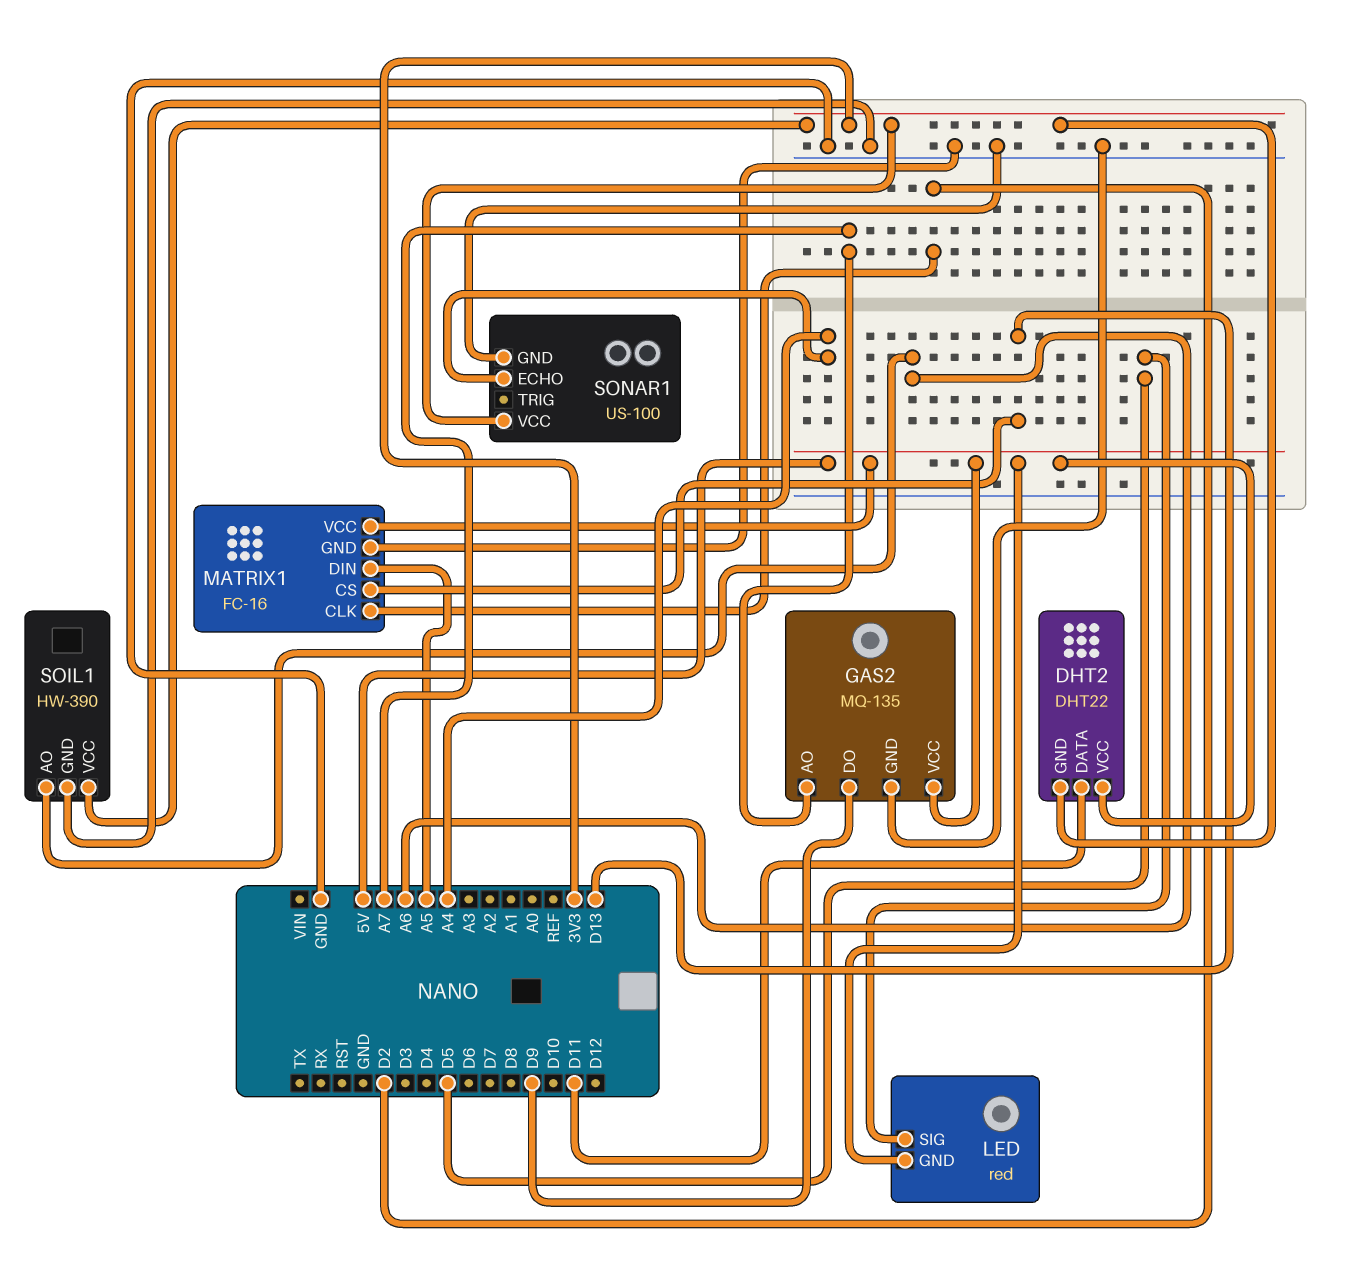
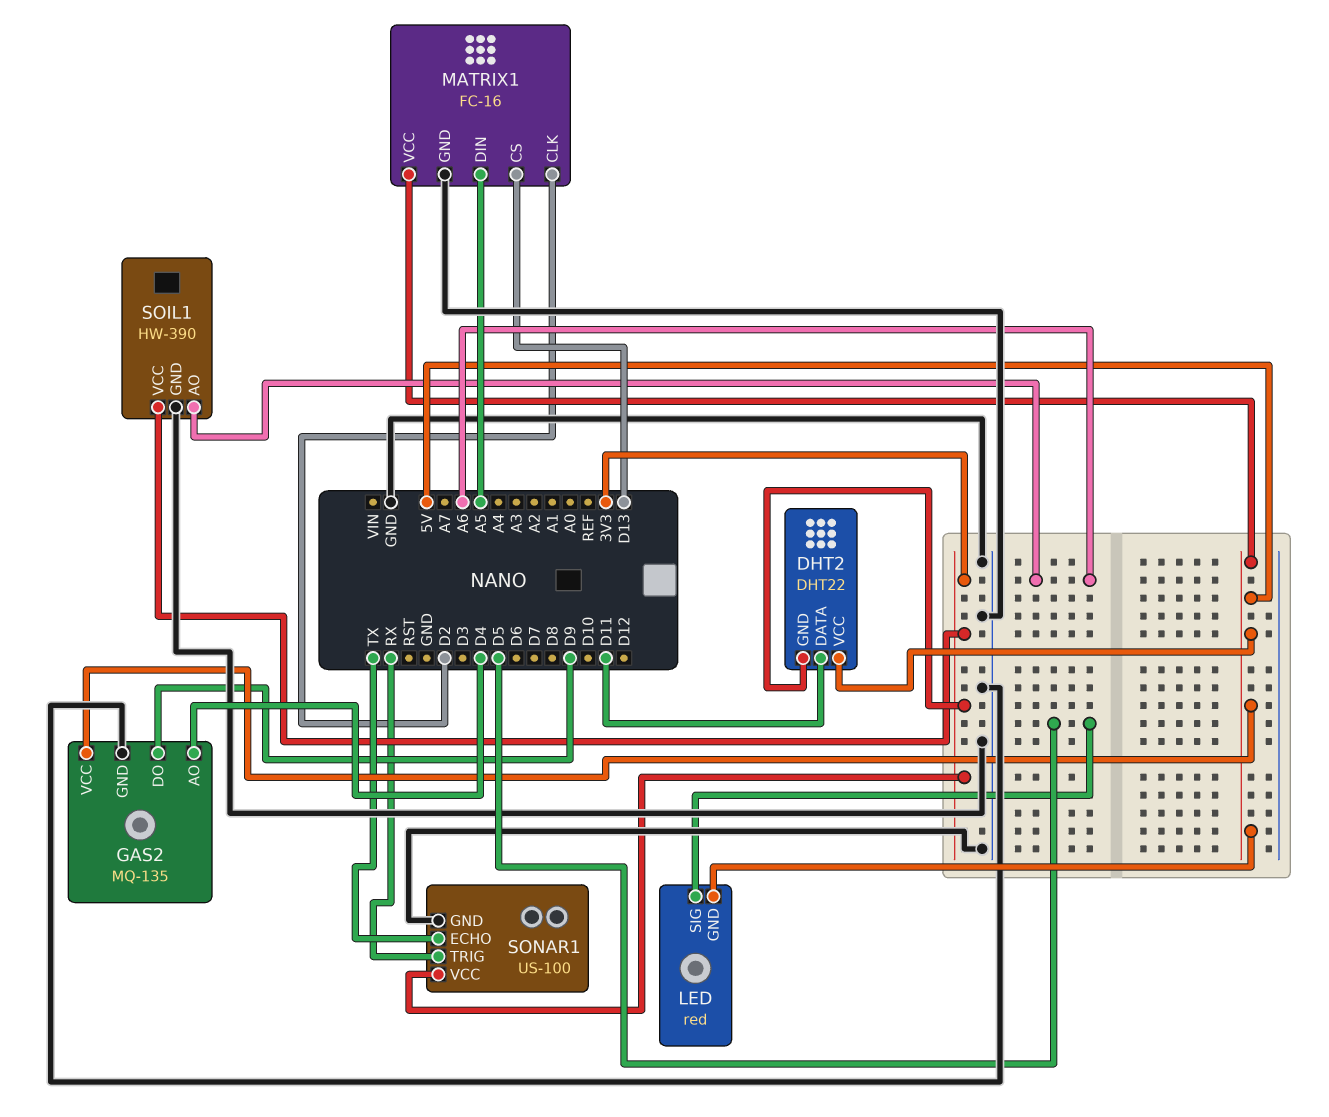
GAS2 pin AO: A7 -> D4
SONAR1 pin ECHO: A4 -> TX
SONAR1 pin TRIG: none -> RX

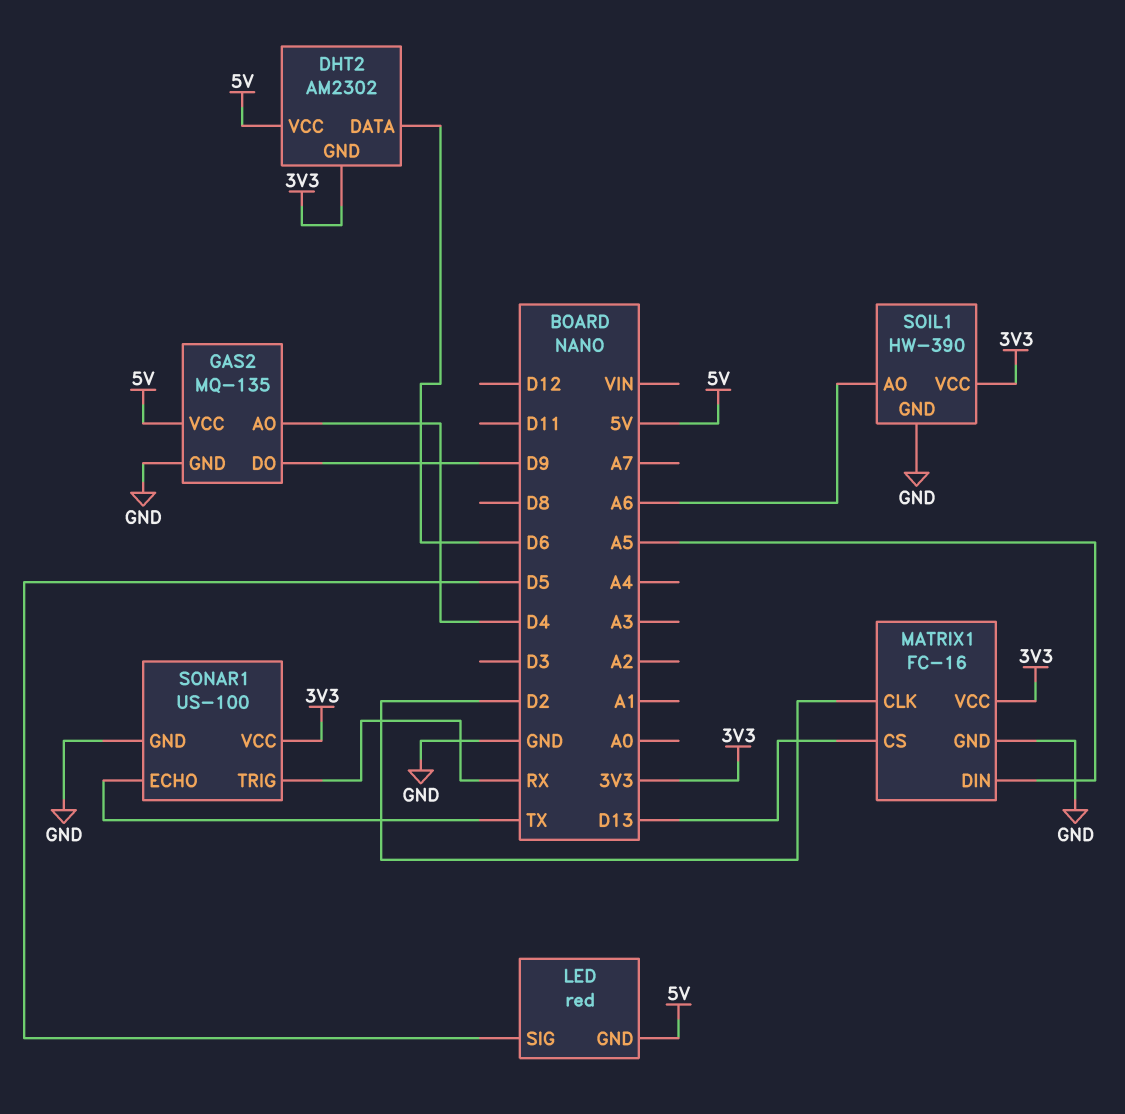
DHT2: DHT22 -> AM2302
DHT2 pin DATA: D11 -> D6
MATRIX1 pin VCC: 5V -> 3V3

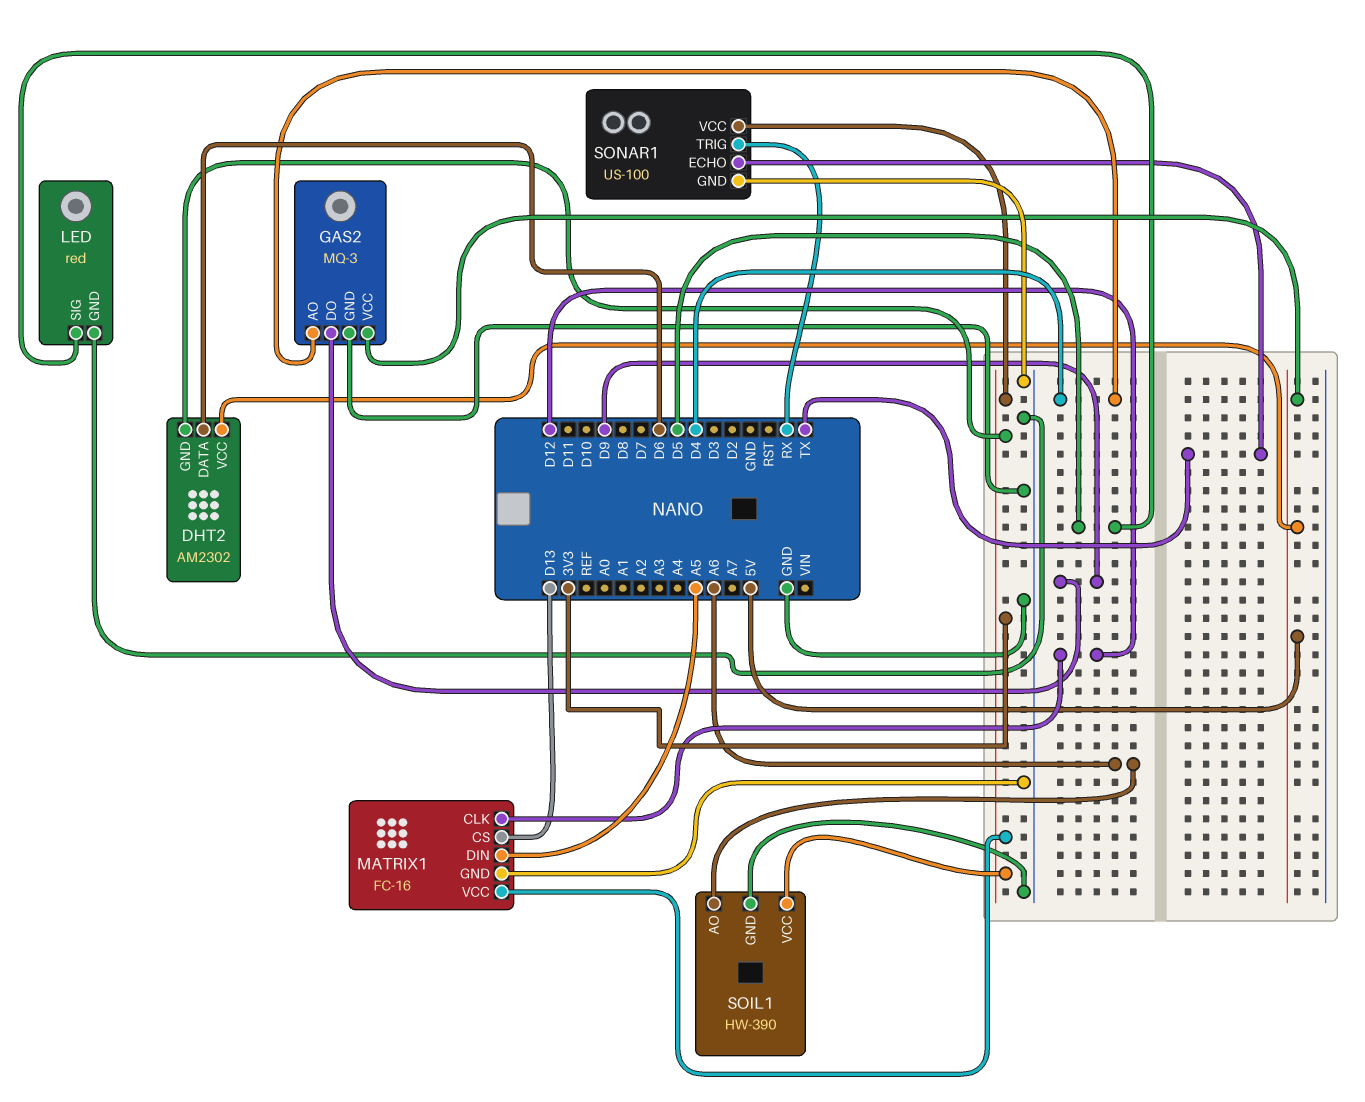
GAS2: MQ-135 -> MQ-3
LED pin GND: 5V -> GND
MATRIX1 pin CLK: D2 -> D12

